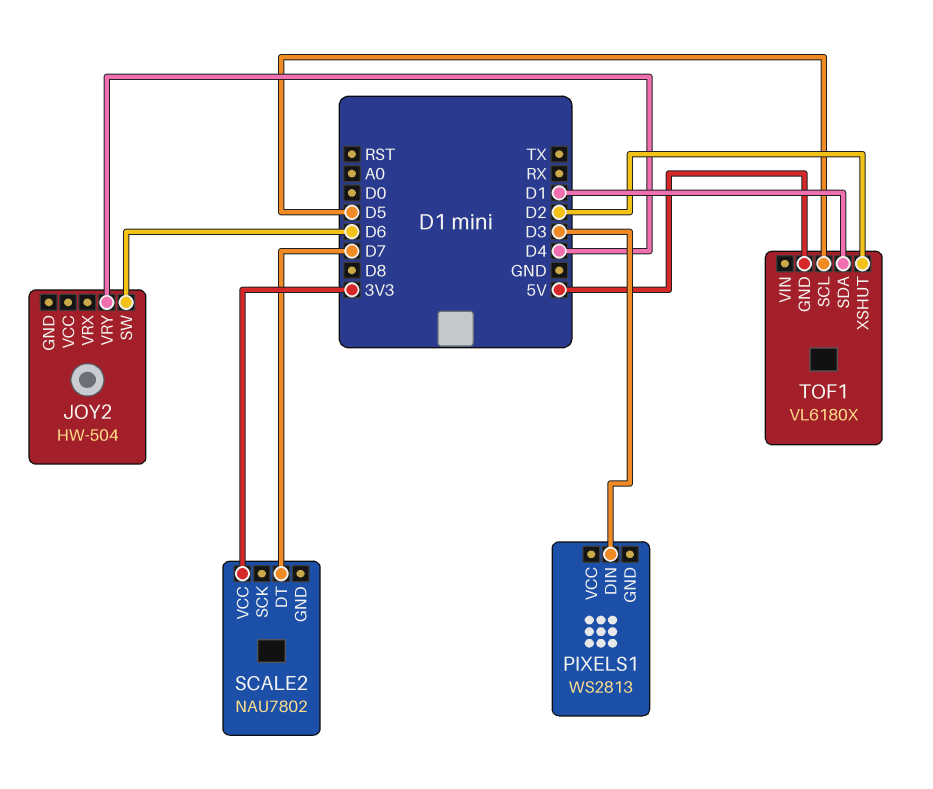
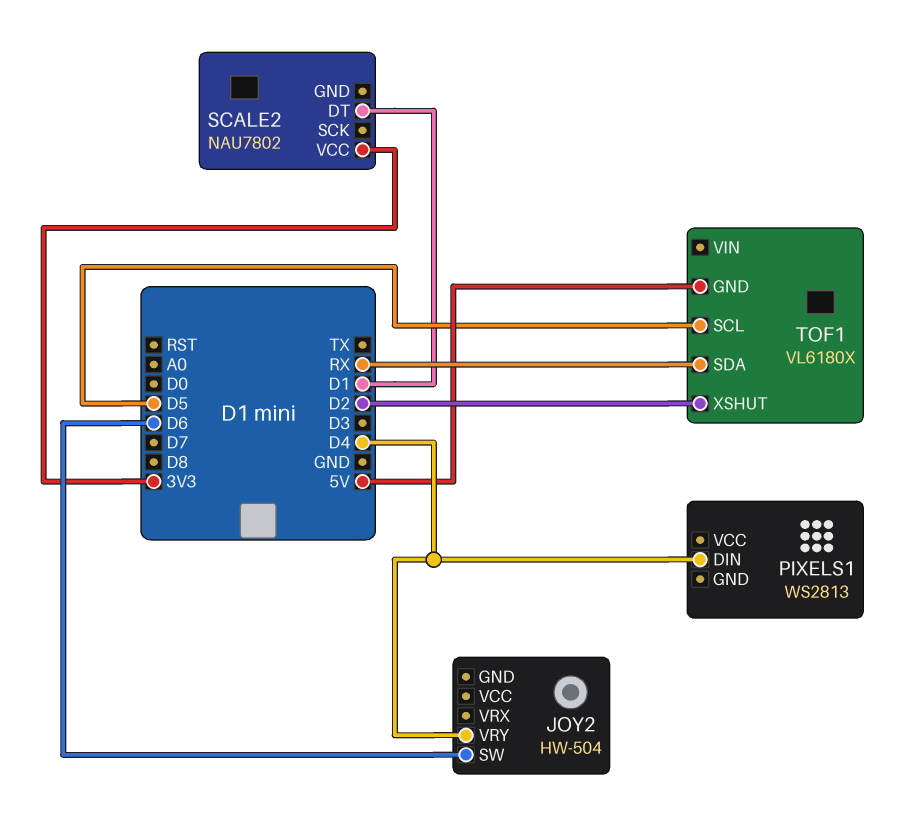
PIXELS1 pin DIN: D3 -> D4
SCALE2 pin DT: D7 -> D1
TOF1 pin SDA: D1 -> RX

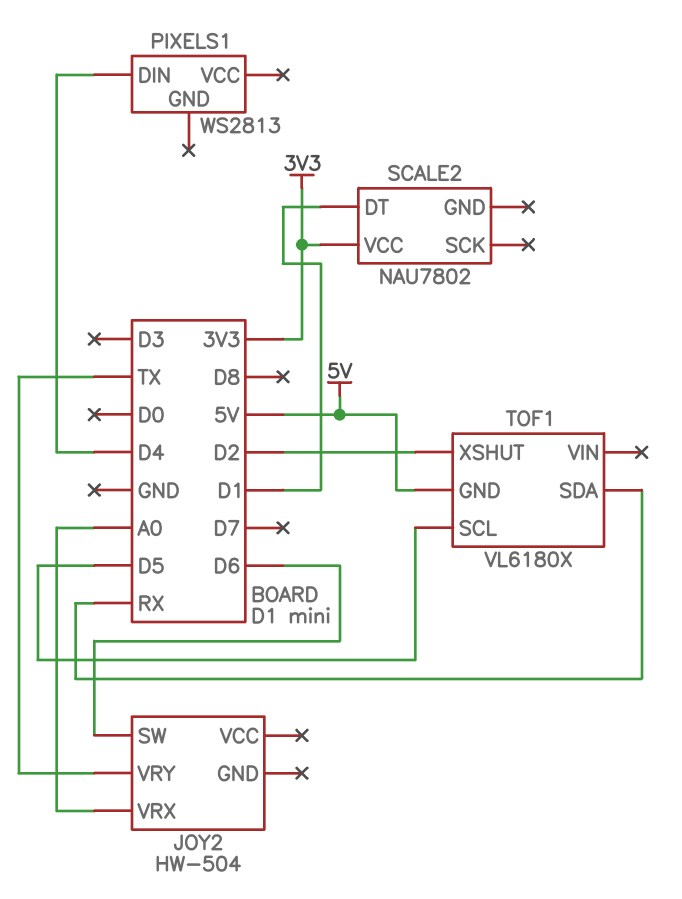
JOY2 pin VRX: none -> A0
JOY2 pin VRY: D4 -> TX

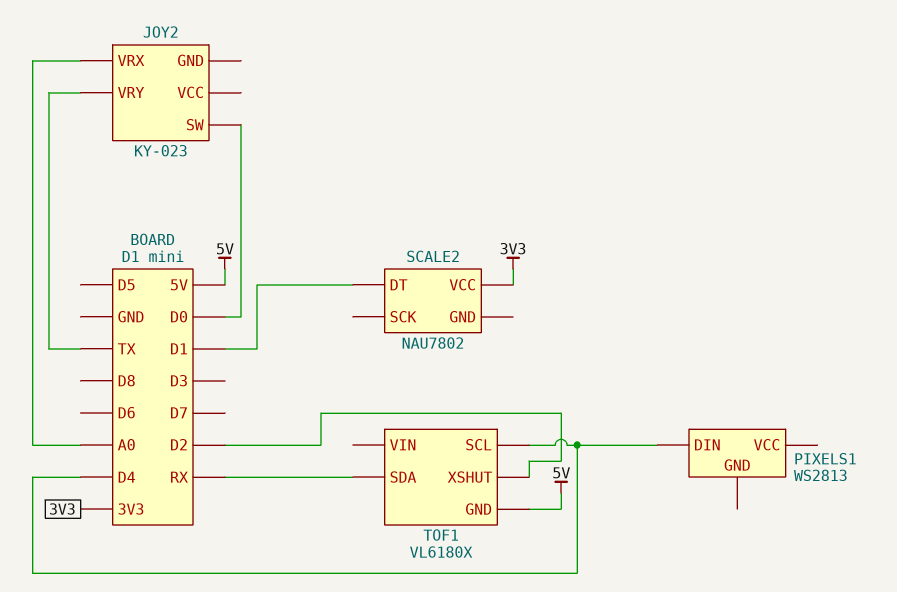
JOY2: HW-504 -> KY-023
JOY2 pin SW: D6 -> D0
TOF1 pin SCL: D5 -> D4

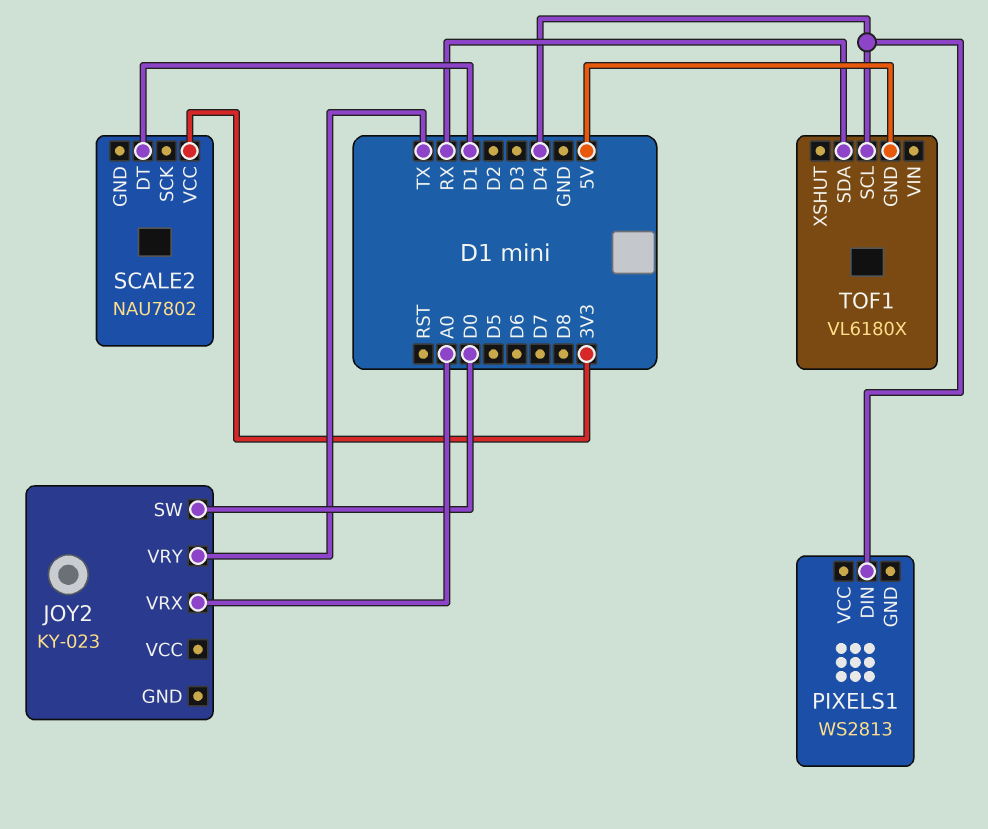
TOF1 pin XSHUT: D2 -> none

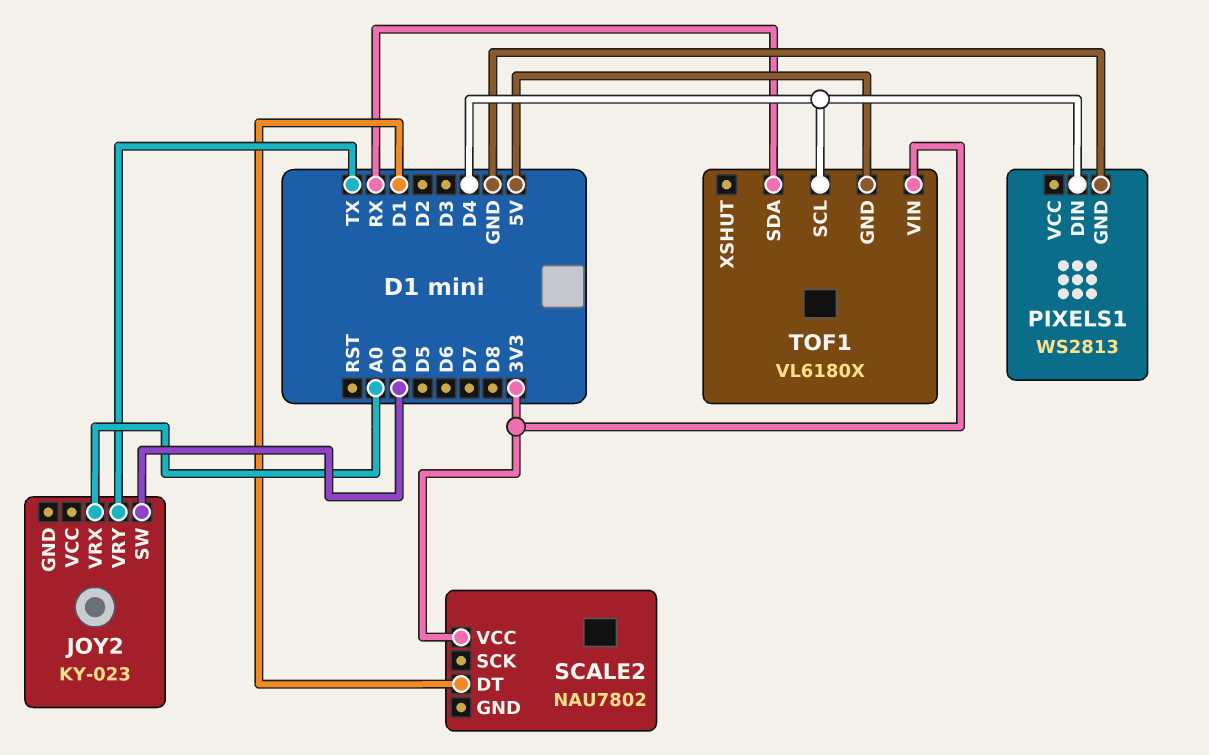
PIXELS1 pin GND: none -> GND
TOF1 pin VIN: none -> 3V3

